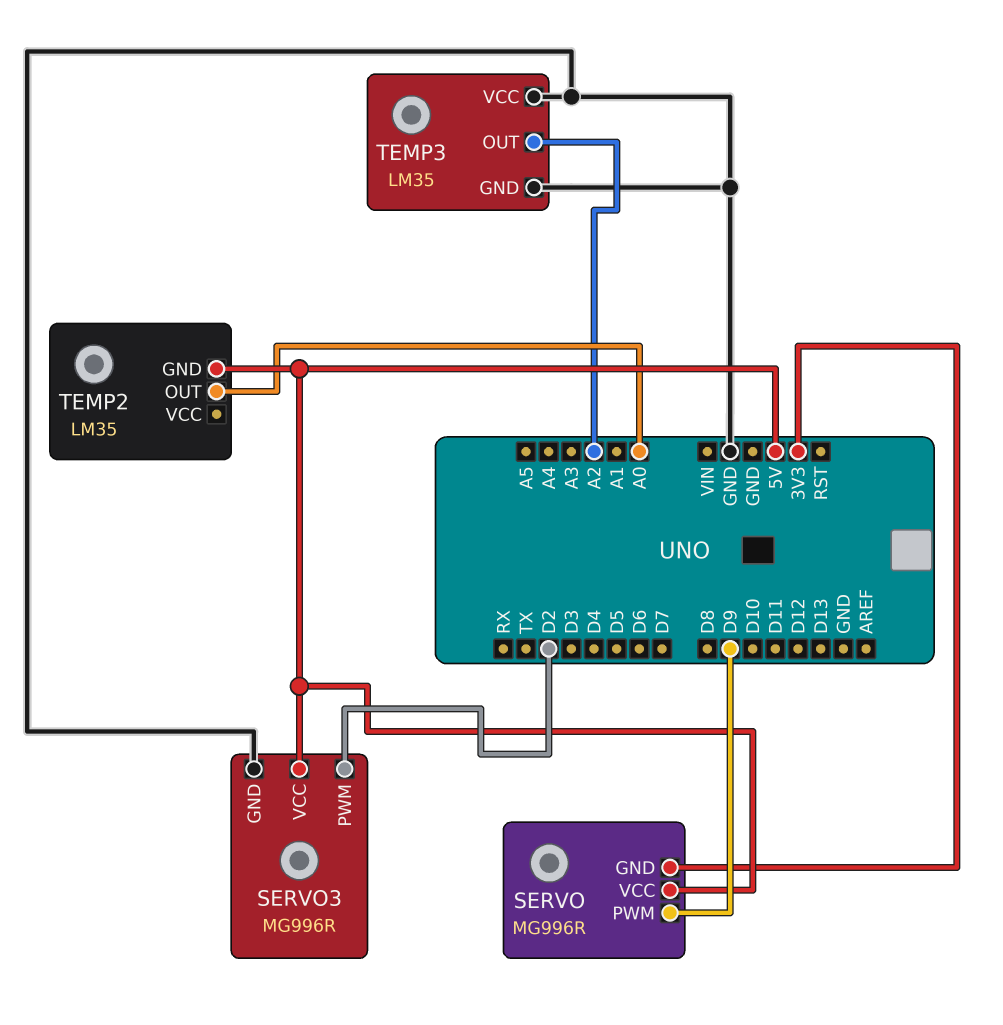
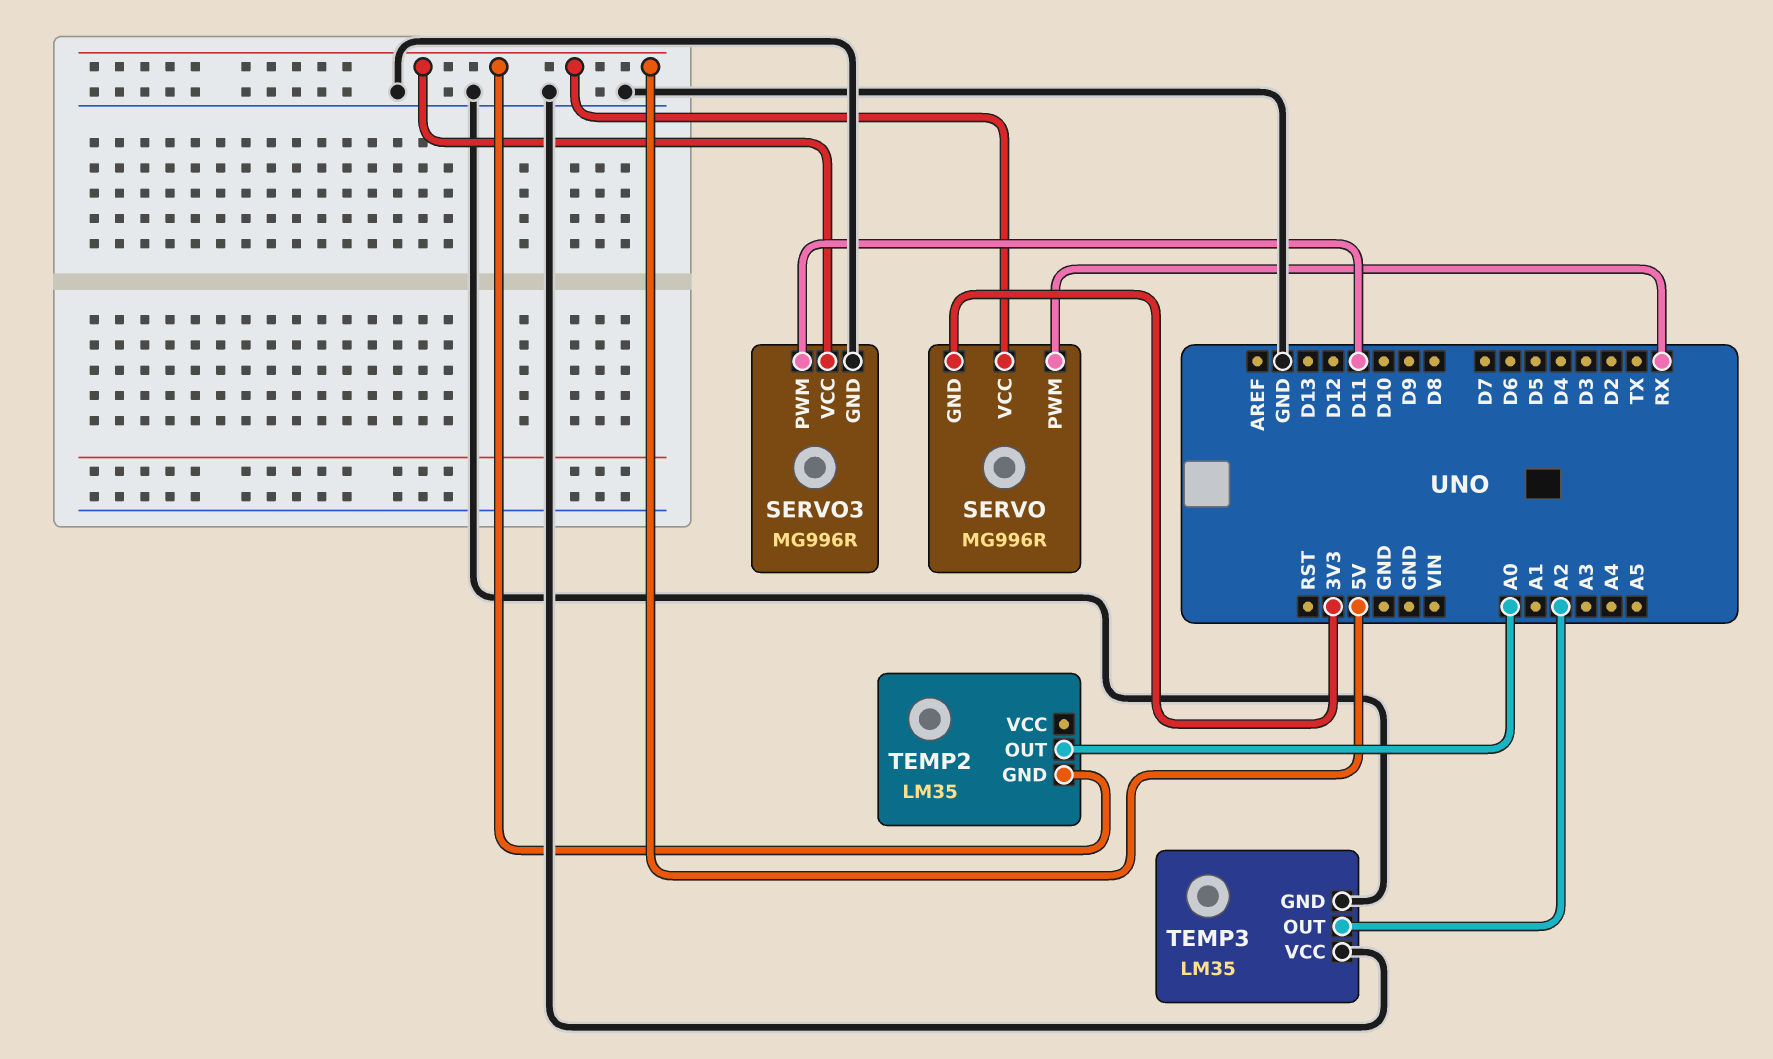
SERVO pin PWM: D9 -> RX
SERVO3 pin PWM: D2 -> D11

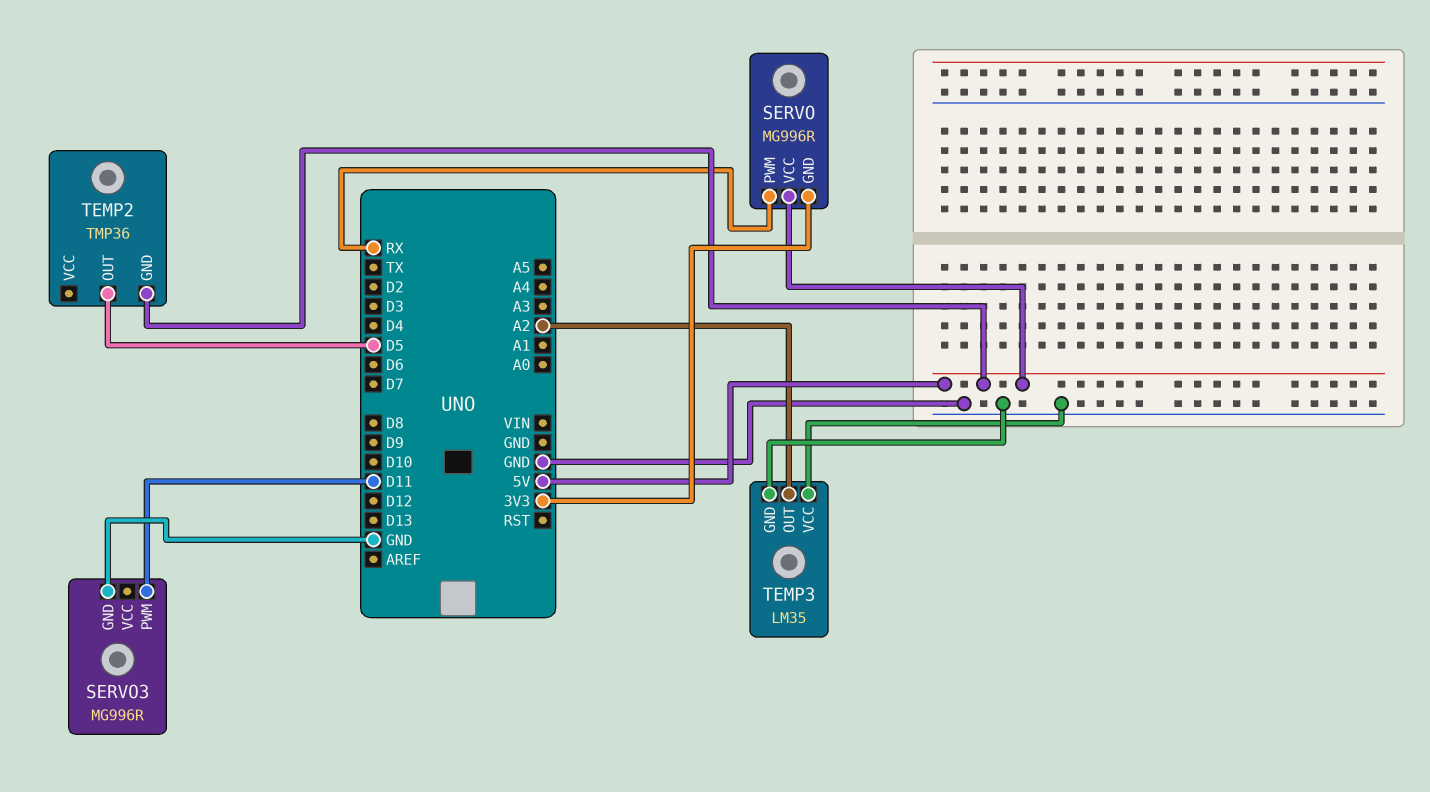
SERVO3 pin VCC: 5V -> none
TEMP2: LM35 -> TMP36
TEMP2 pin OUT: A0 -> D5

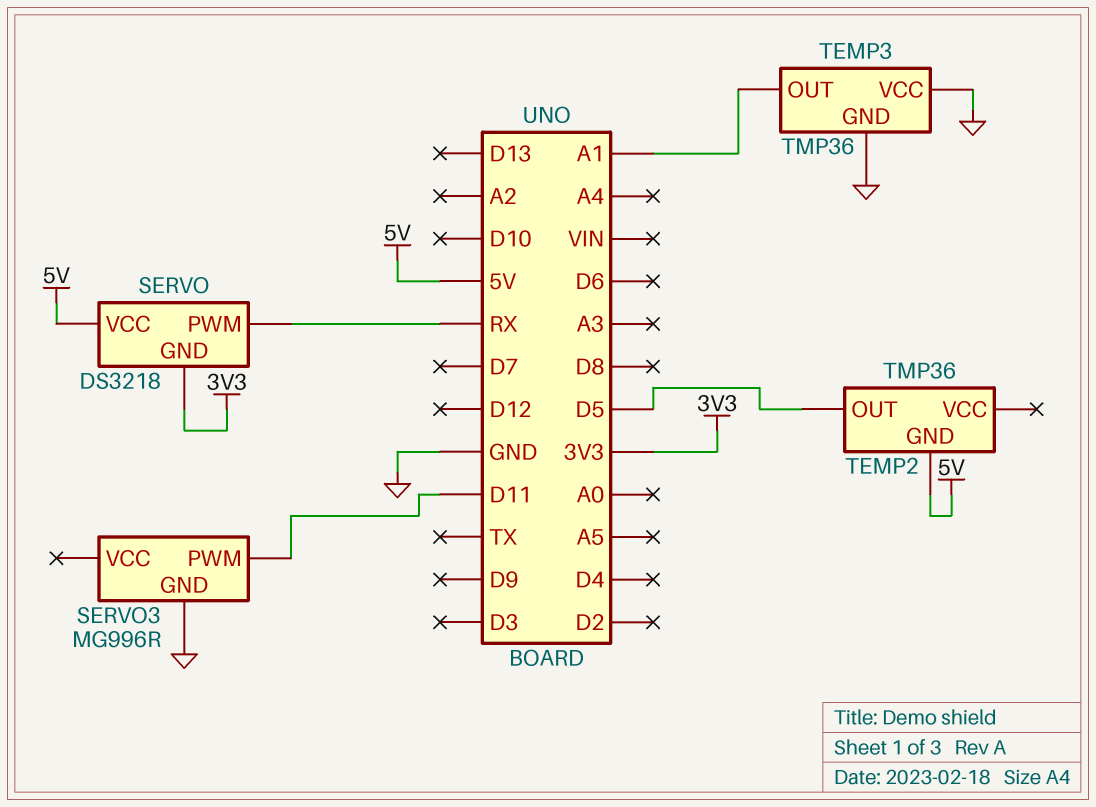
SERVO: MG996R -> DS3218
TEMP3: LM35 -> TMP36
TEMP3 pin OUT: A2 -> A1

